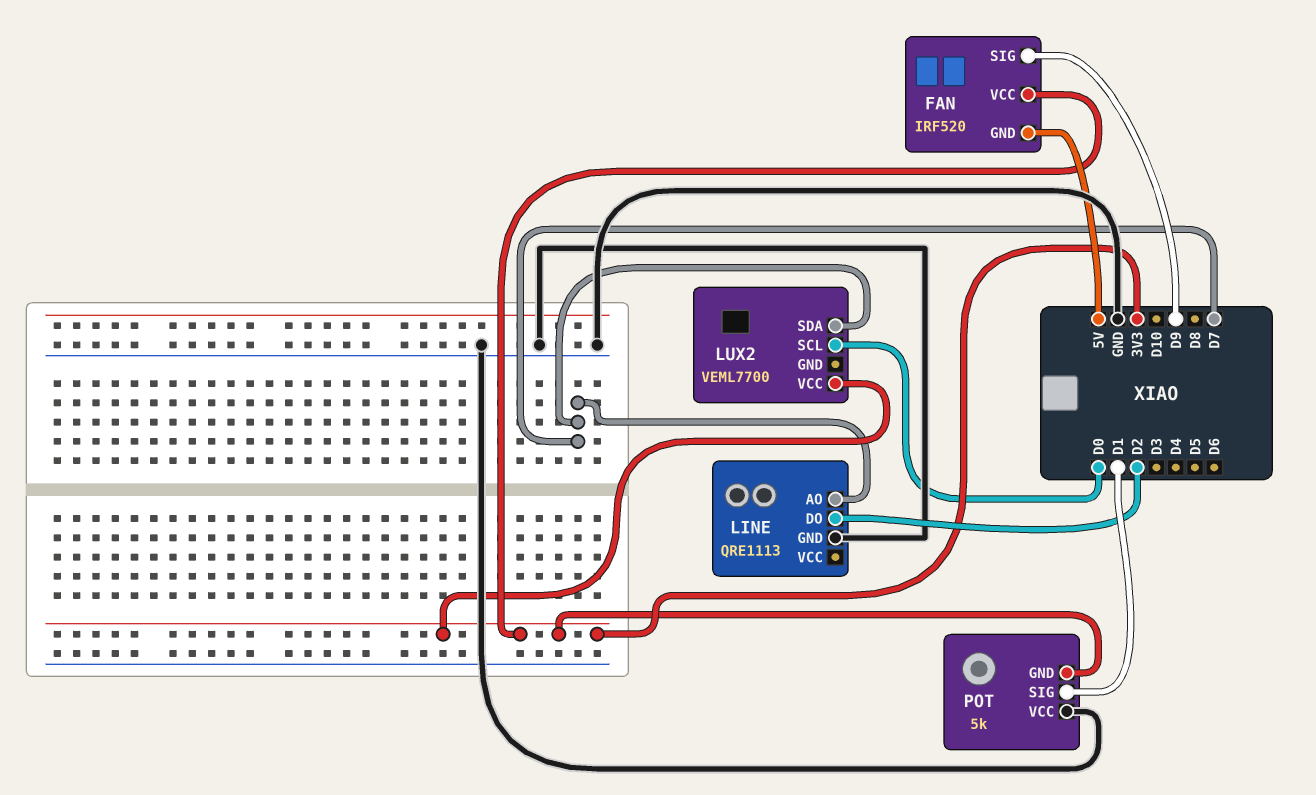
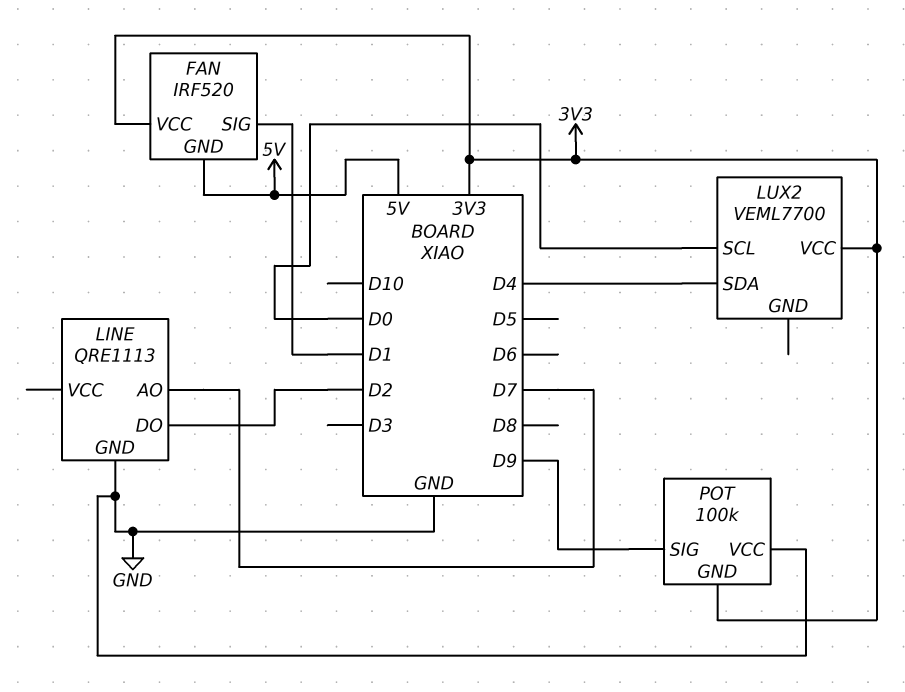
FAN pin SIG: D9 -> D1
LUX2 pin SDA: D7 -> D4
POT: 5k -> 100k
POT pin SIG: D1 -> D9

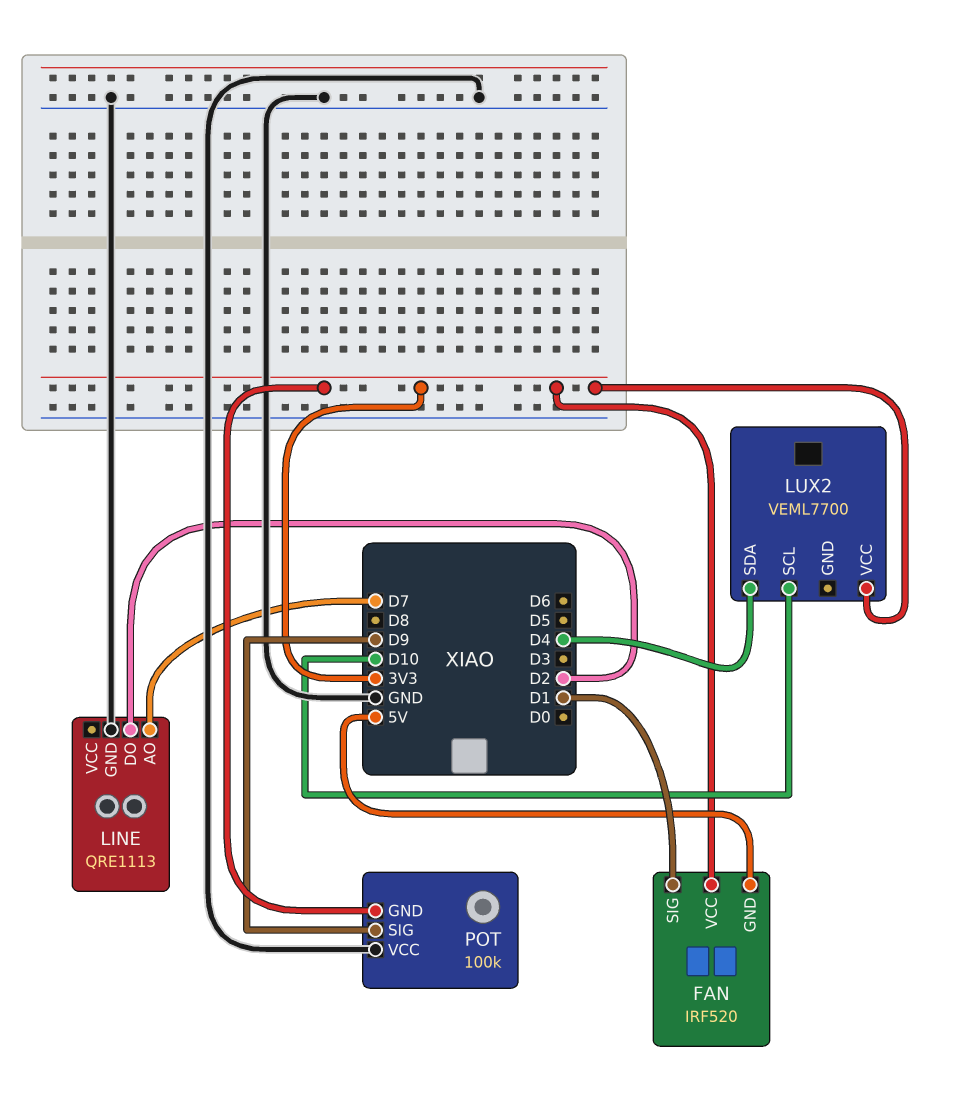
LUX2 pin SCL: D0 -> D10

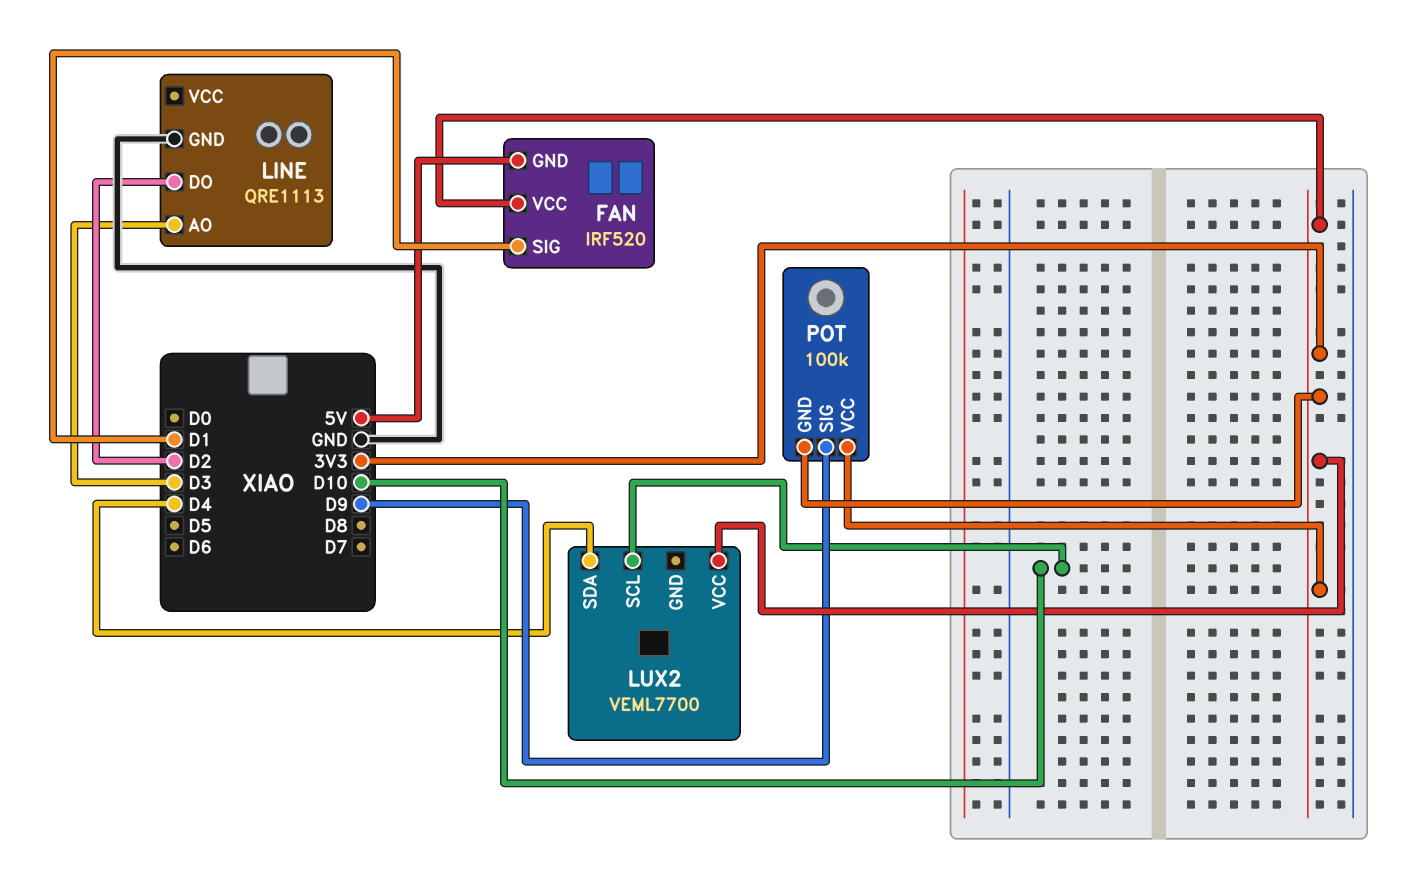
LINE pin AO: D7 -> D3
POT pin VCC: GND -> 3V3

